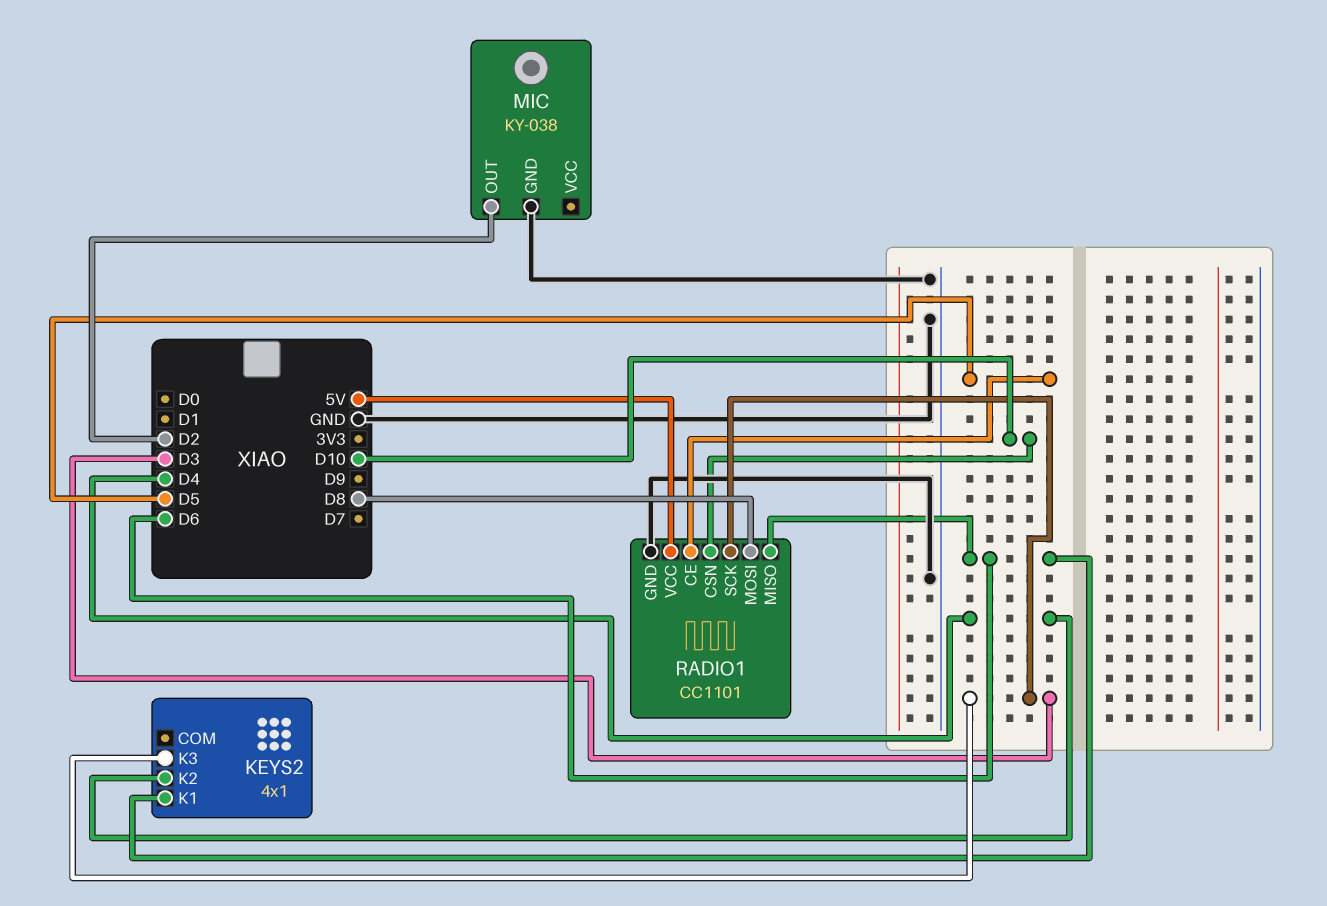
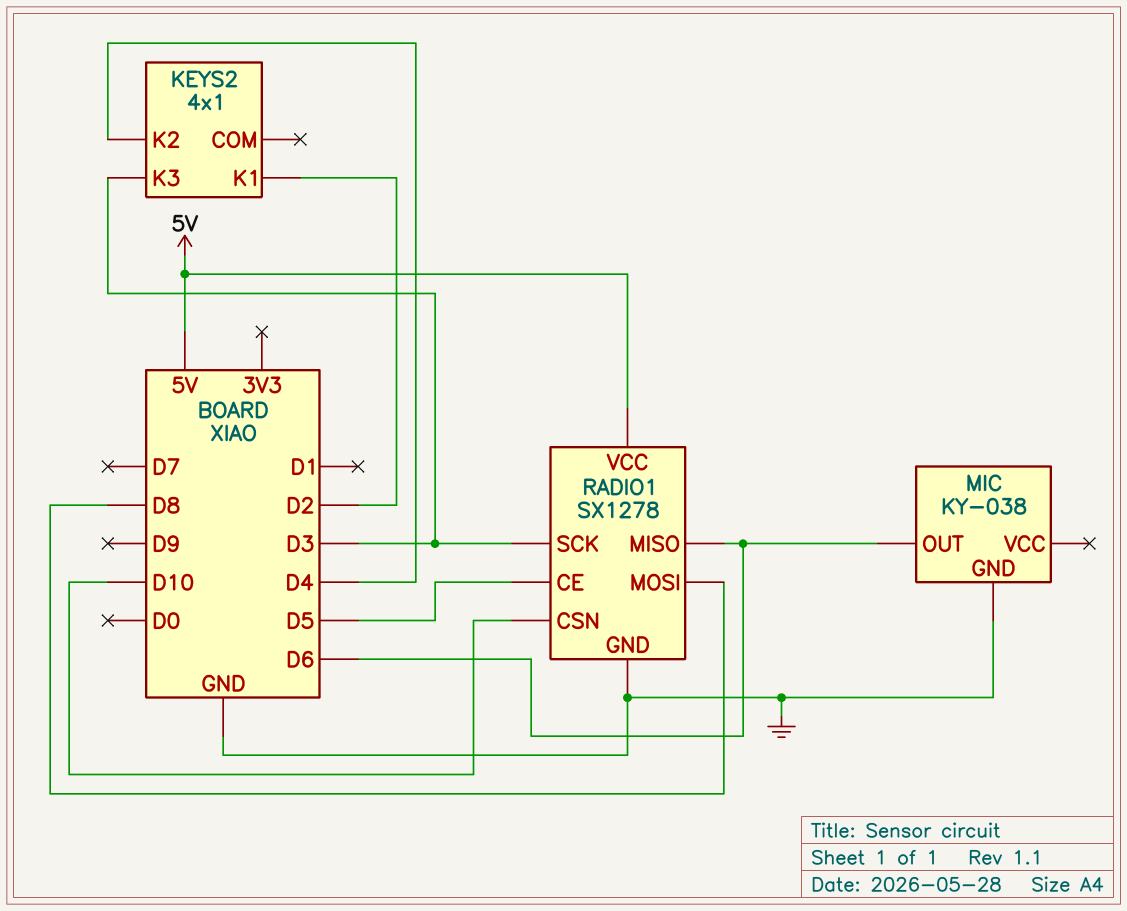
KEYS2 pin K1: D6 -> D2
MIC pin OUT: D2 -> D6
RADIO1: CC1101 -> SX1278

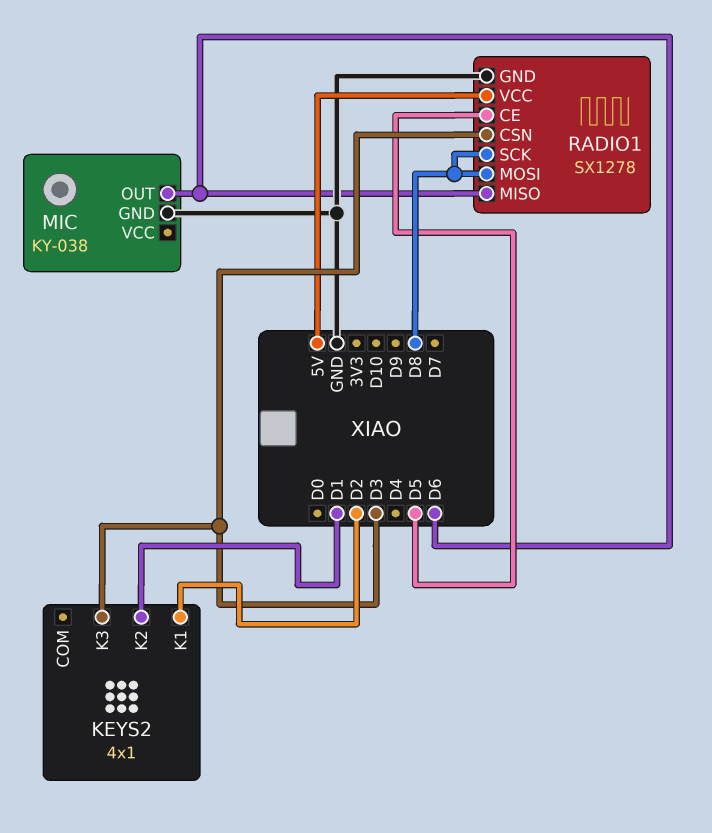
KEYS2 pin K2: D4 -> D1
RADIO1 pin CSN: D10 -> D3
RADIO1 pin SCK: D3 -> D8

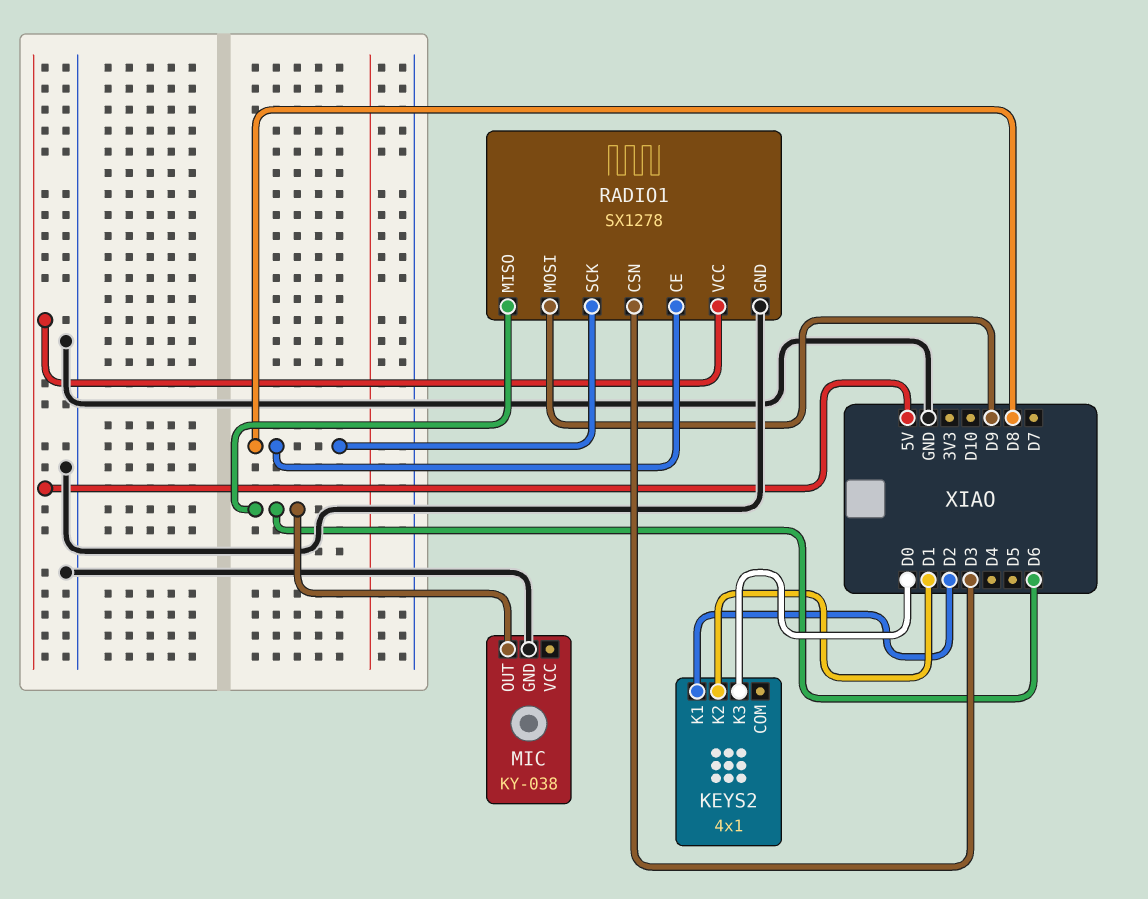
KEYS2 pin K3: D3 -> D0
RADIO1 pin CE: D5 -> D8
RADIO1 pin MOSI: D8 -> D9

